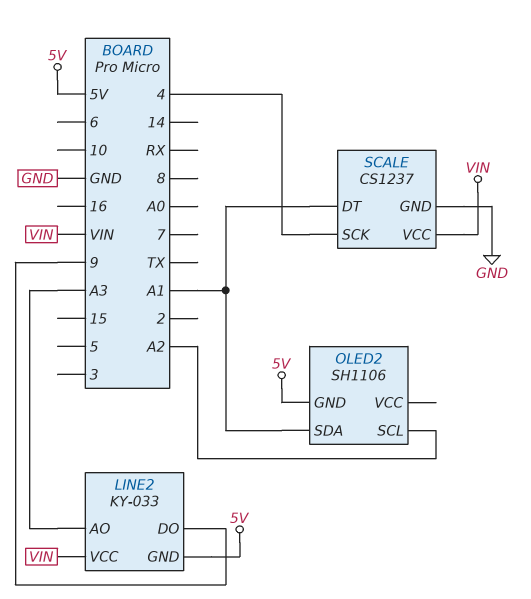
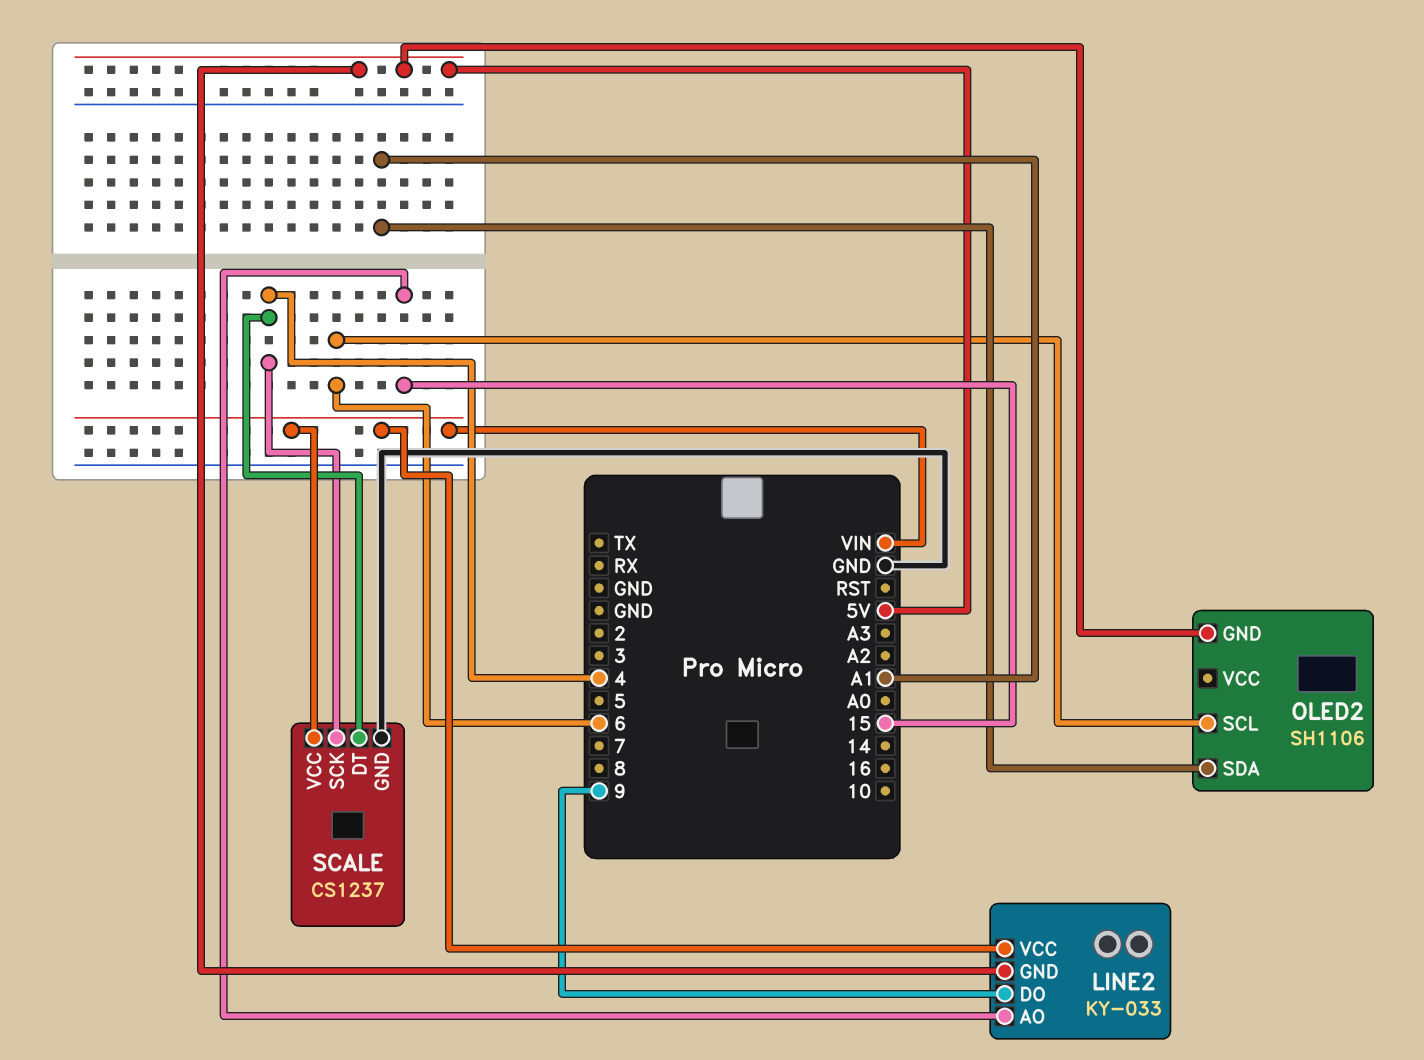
LINE2 pin AO: A3 -> 15
OLED2 pin SCL: A2 -> 6
SCALE pin DT: A1 -> 4

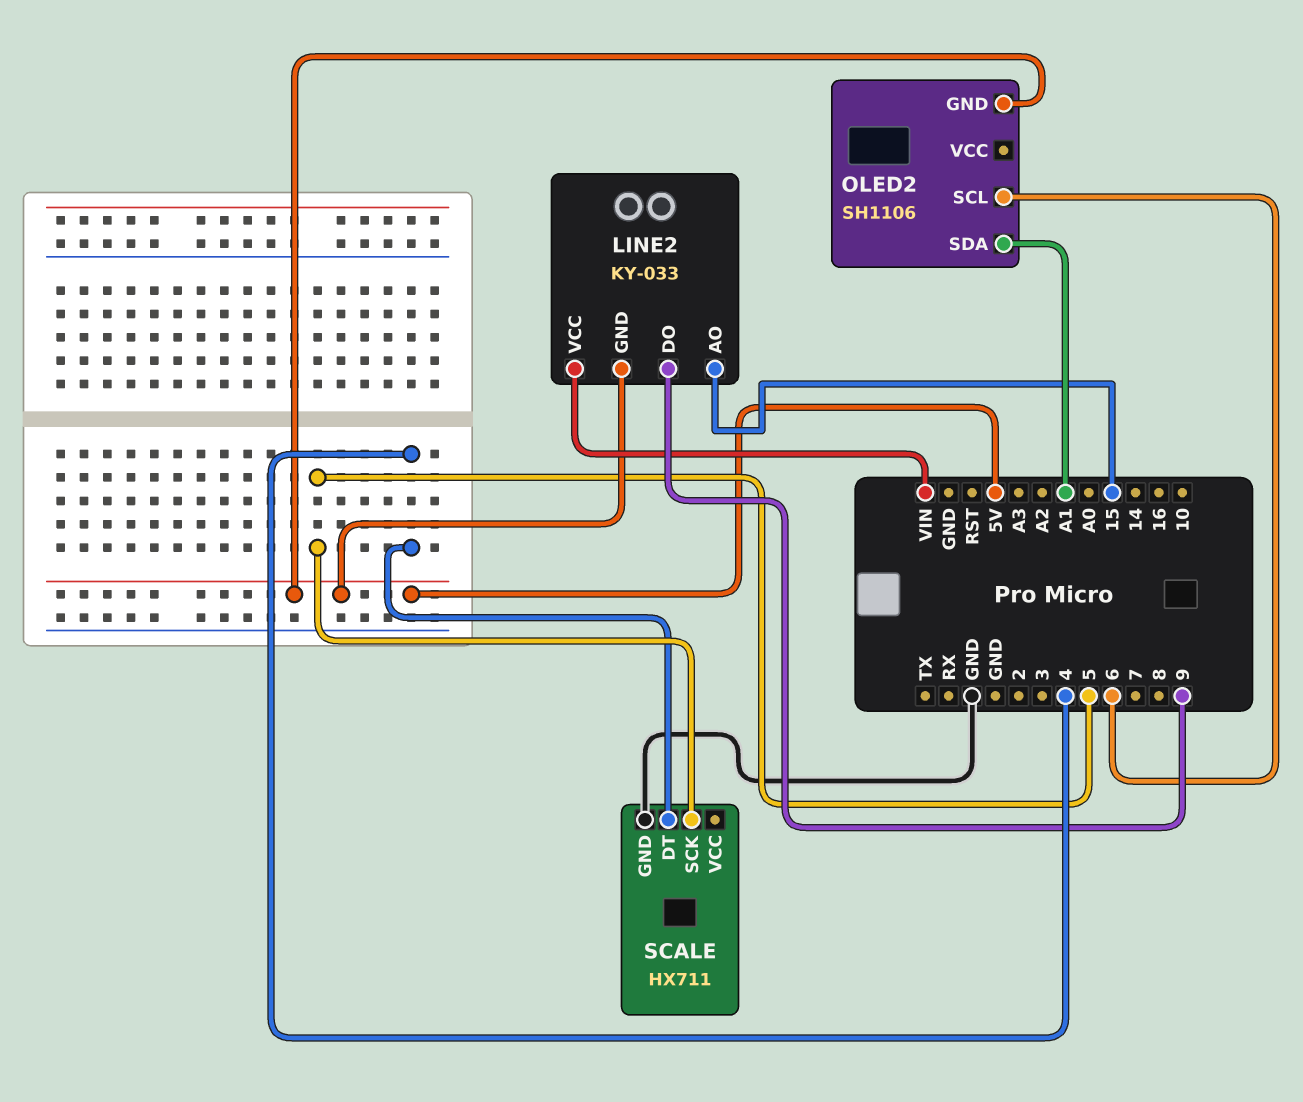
SCALE: CS1237 -> HX711
SCALE pin SCK: 4 -> 5
SCALE pin VCC: VIN -> none

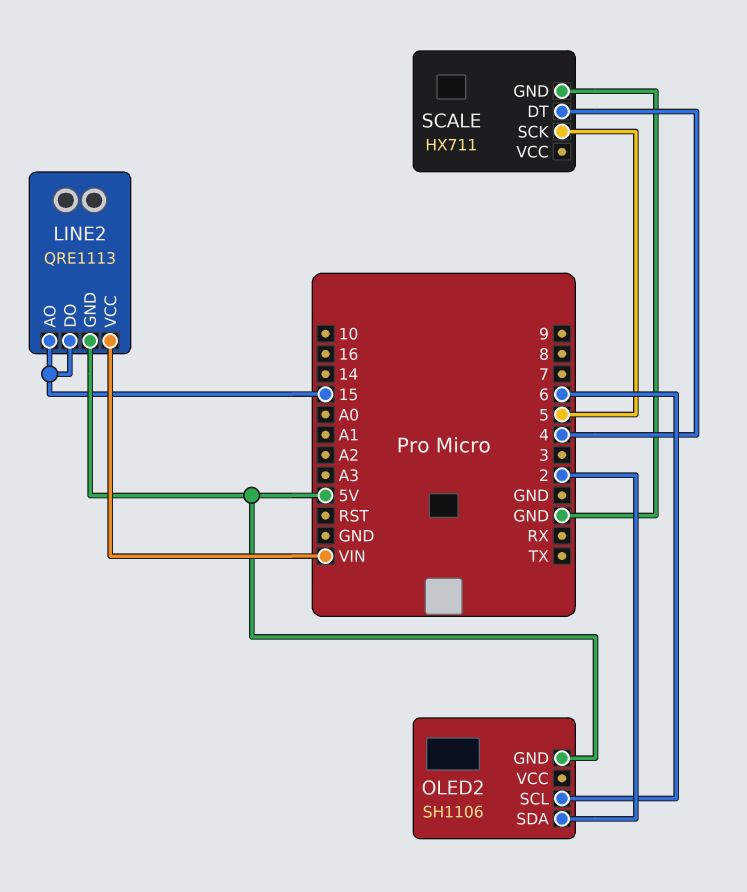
LINE2: KY-033 -> QRE1113
LINE2 pin DO: 9 -> 15
OLED2 pin SDA: A1 -> 2

